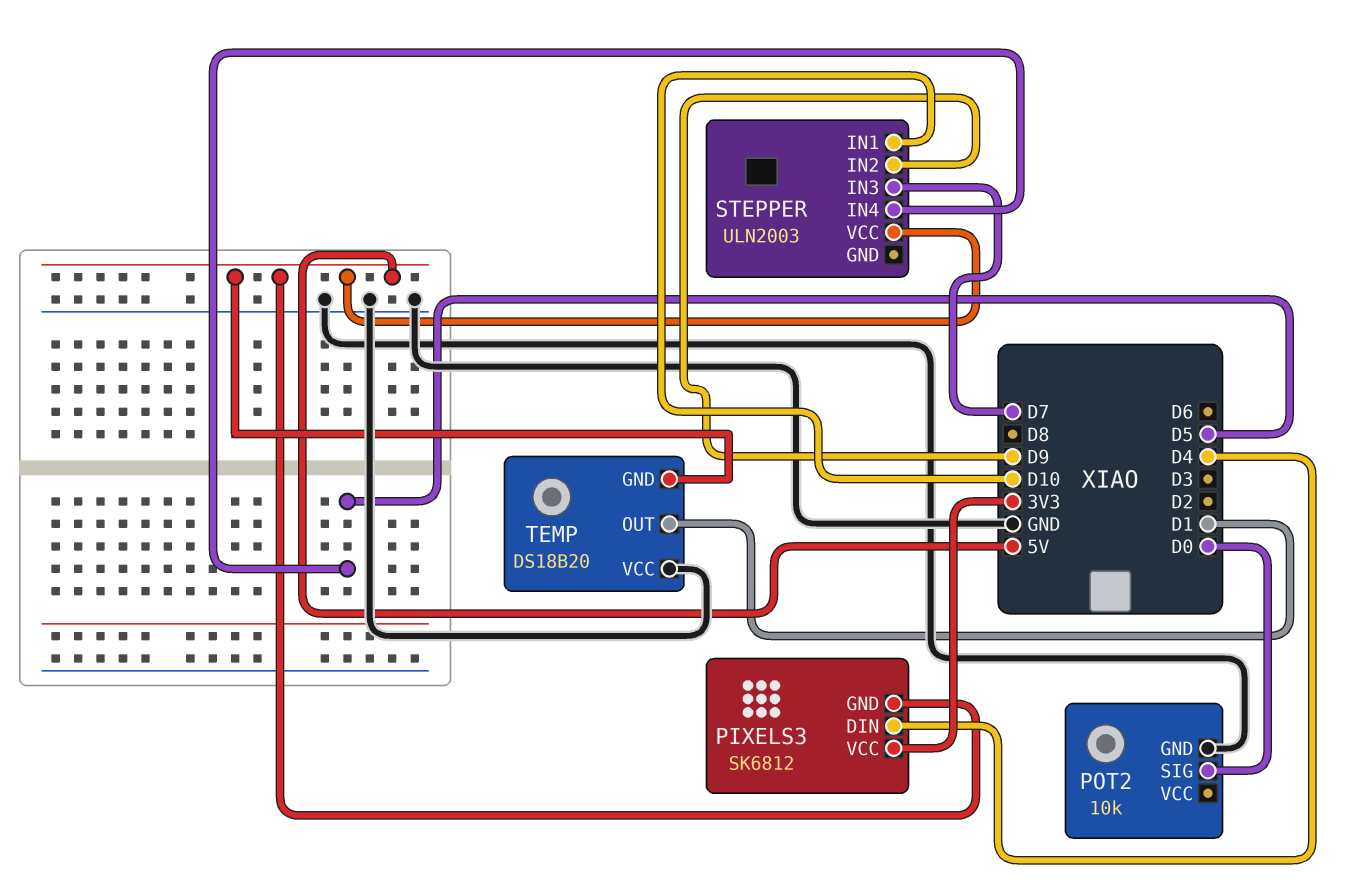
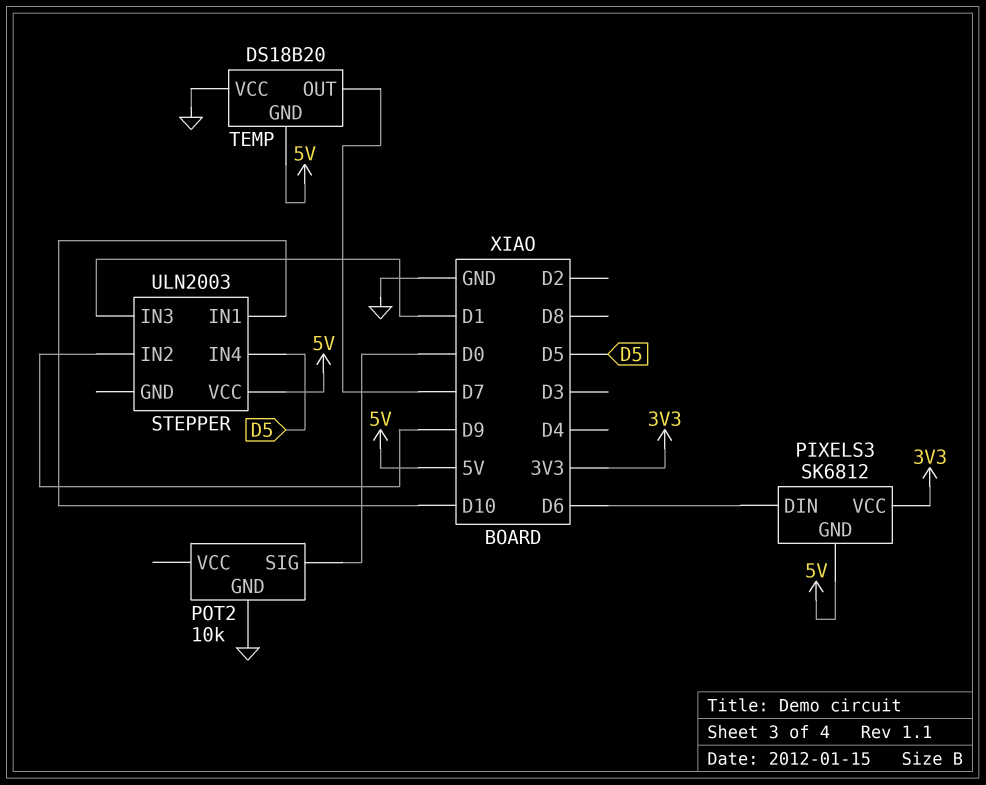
PIXELS3 pin DIN: D4 -> D6
STEPPER pin IN3: D7 -> D1
TEMP pin OUT: D1 -> D7

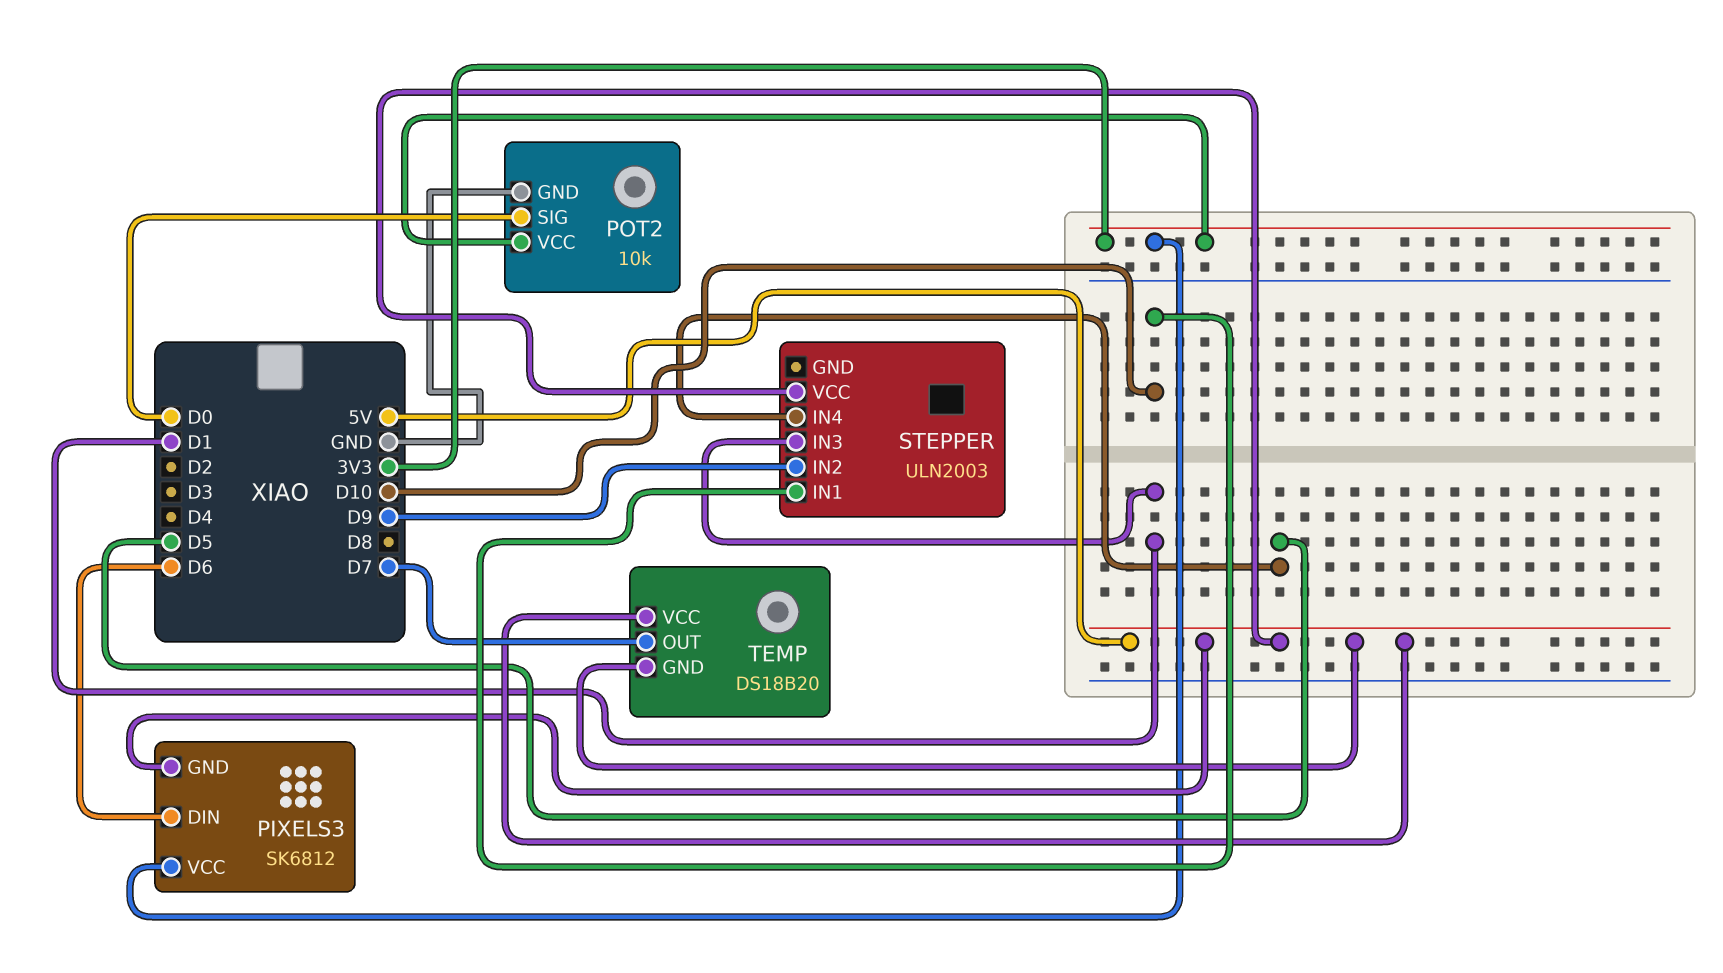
POT2 pin VCC: none -> 3V3
TEMP pin VCC: GND -> 5V

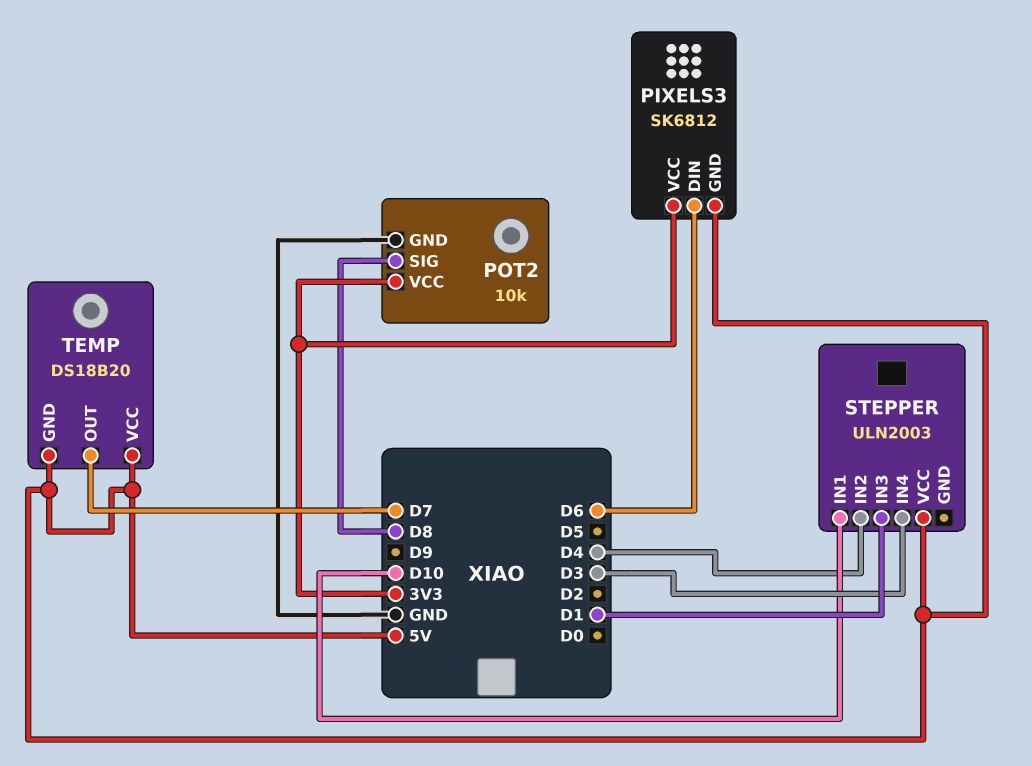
POT2 pin SIG: D0 -> D8
STEPPER pin IN2: D9 -> D4
STEPPER pin IN4: D5 -> D3

